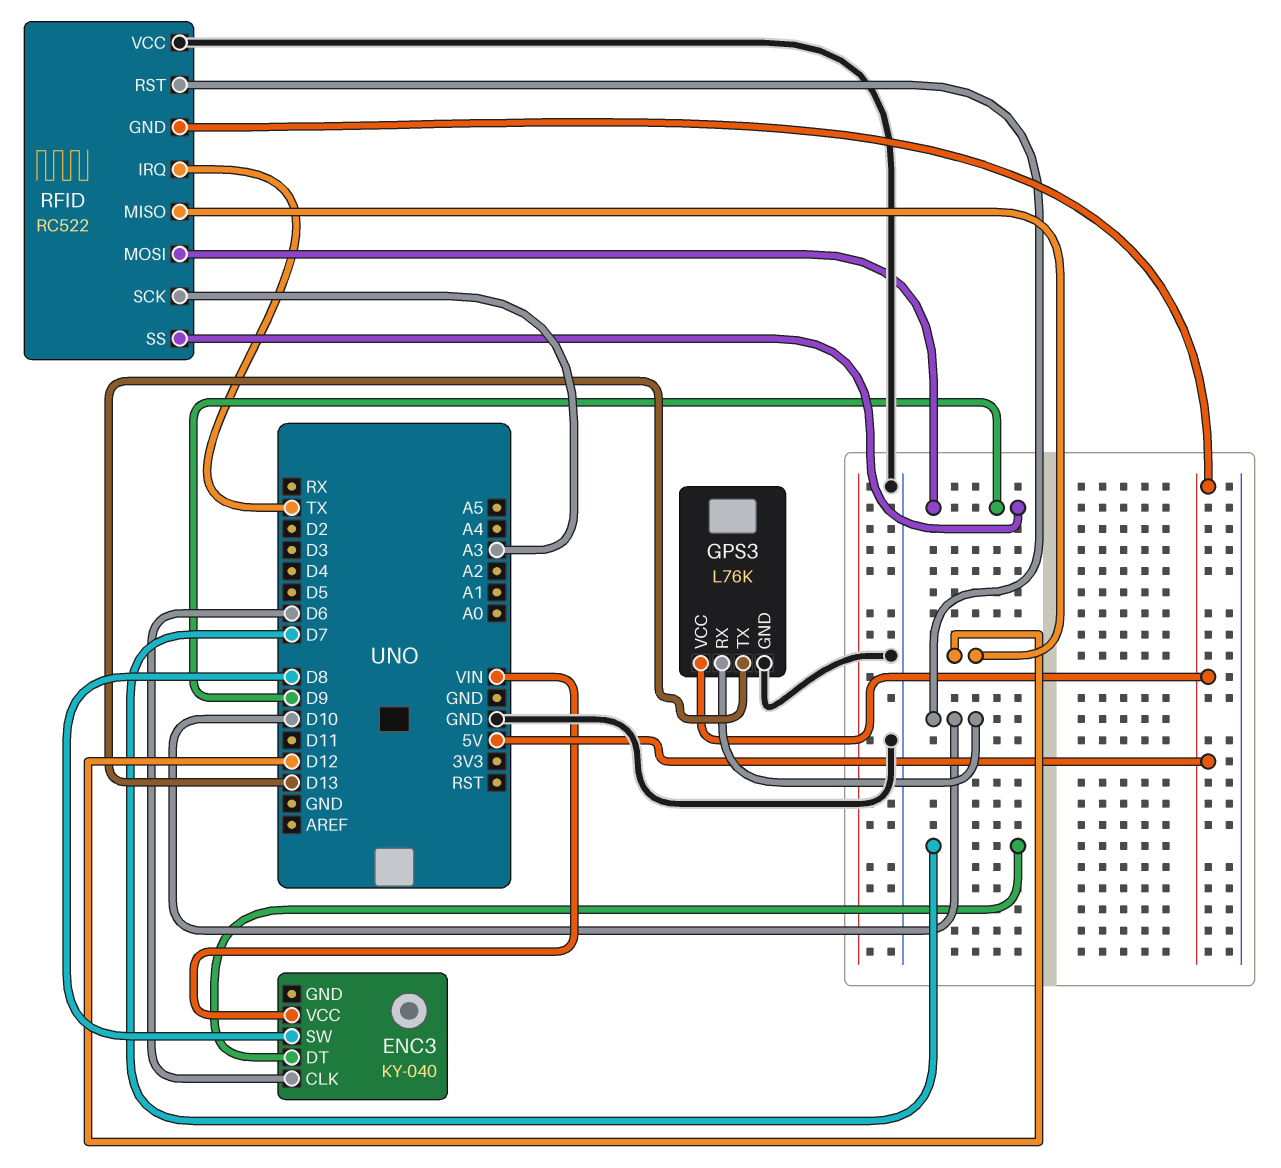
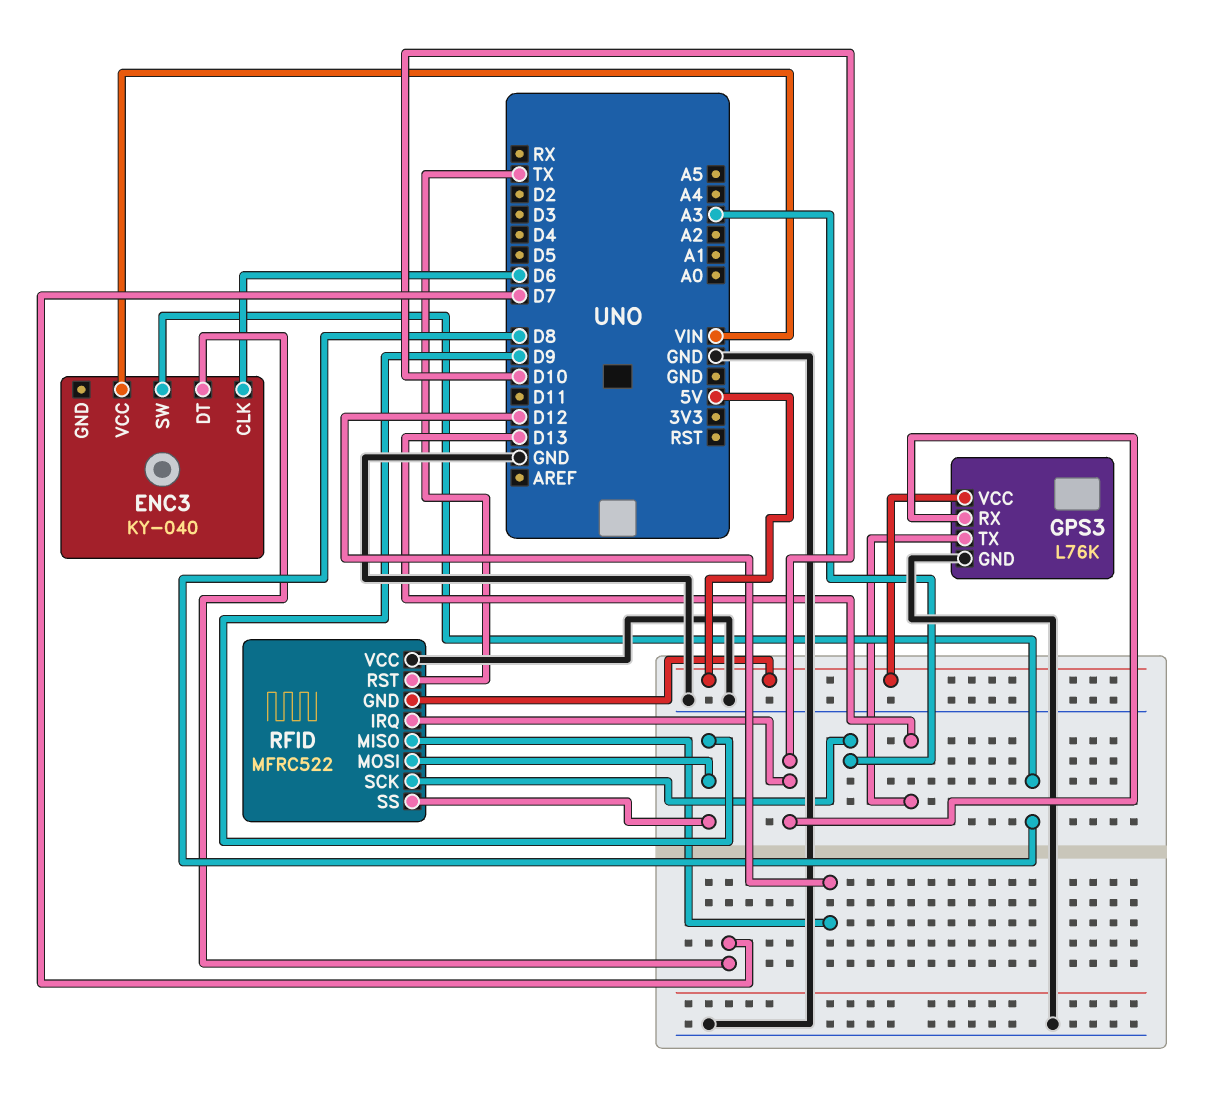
RFID: RC522 -> MFRC522
RFID pin IRQ: TX -> D10
RFID pin RST: D10 -> TX

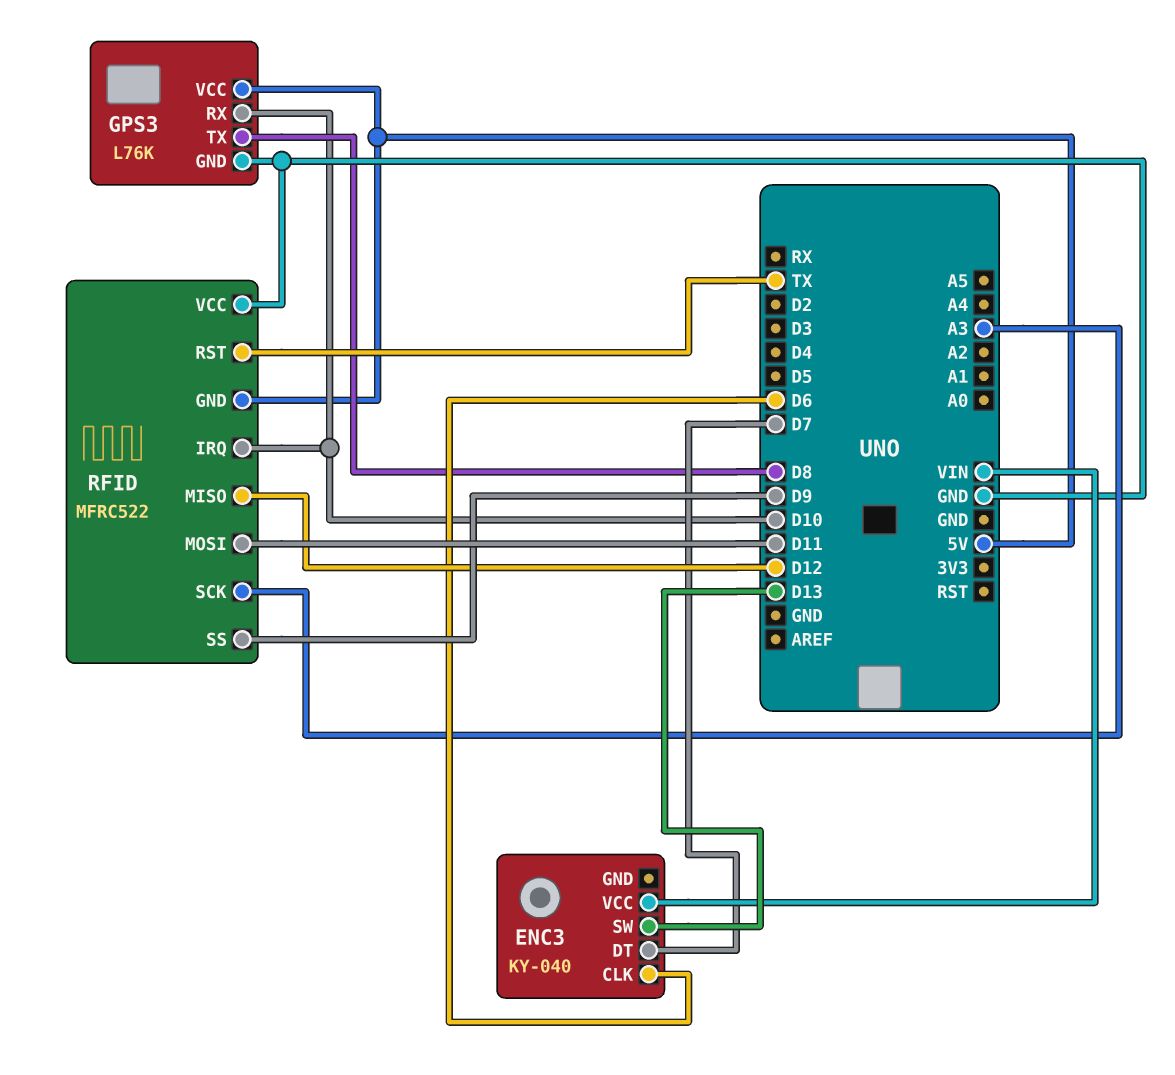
ENC3 pin SW: D8 -> D13
GPS3 pin TX: D13 -> D8
RFID pin MOSI: D9 -> D11

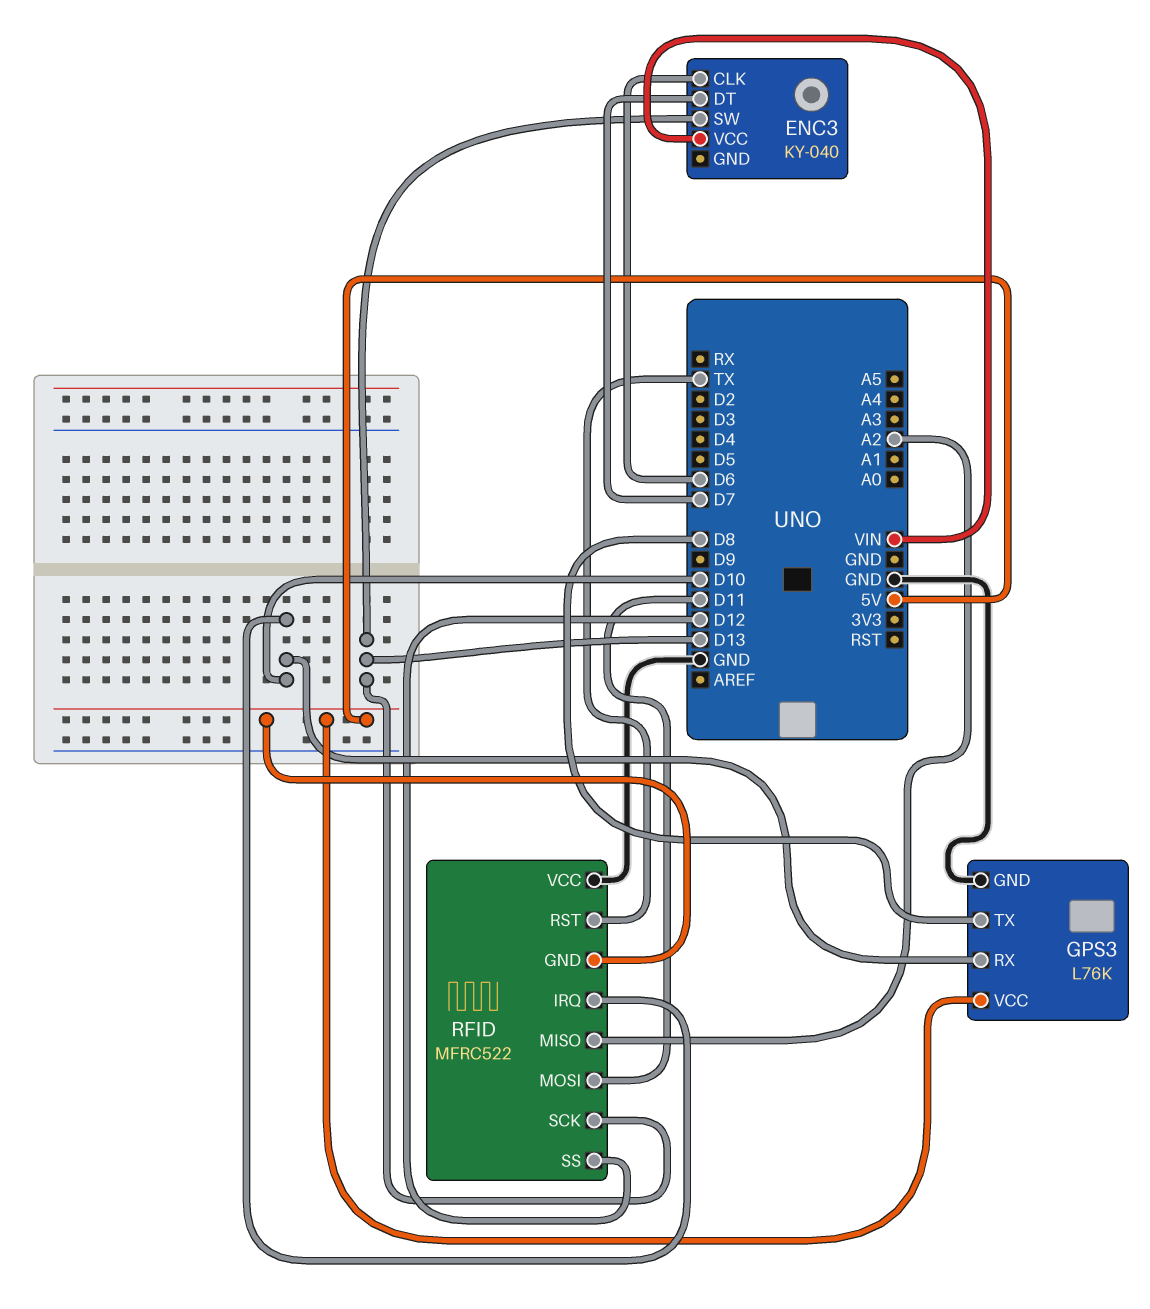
RFID pin MISO: D12 -> A2
RFID pin SCK: A3 -> D13
RFID pin SS: D9 -> D12

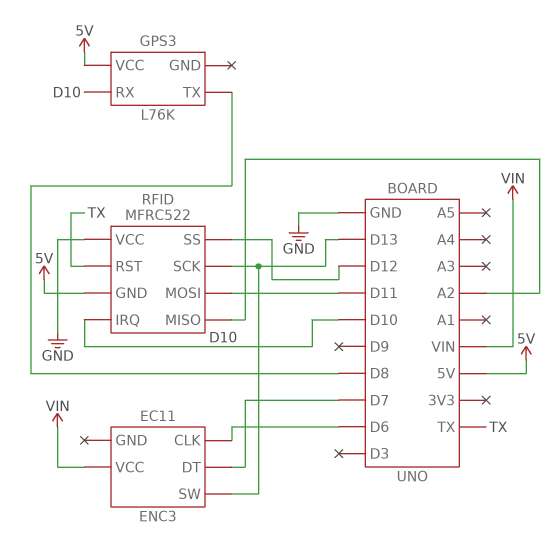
ENC3: KY-040 -> EC11
GPS3 pin GND: GND -> none

